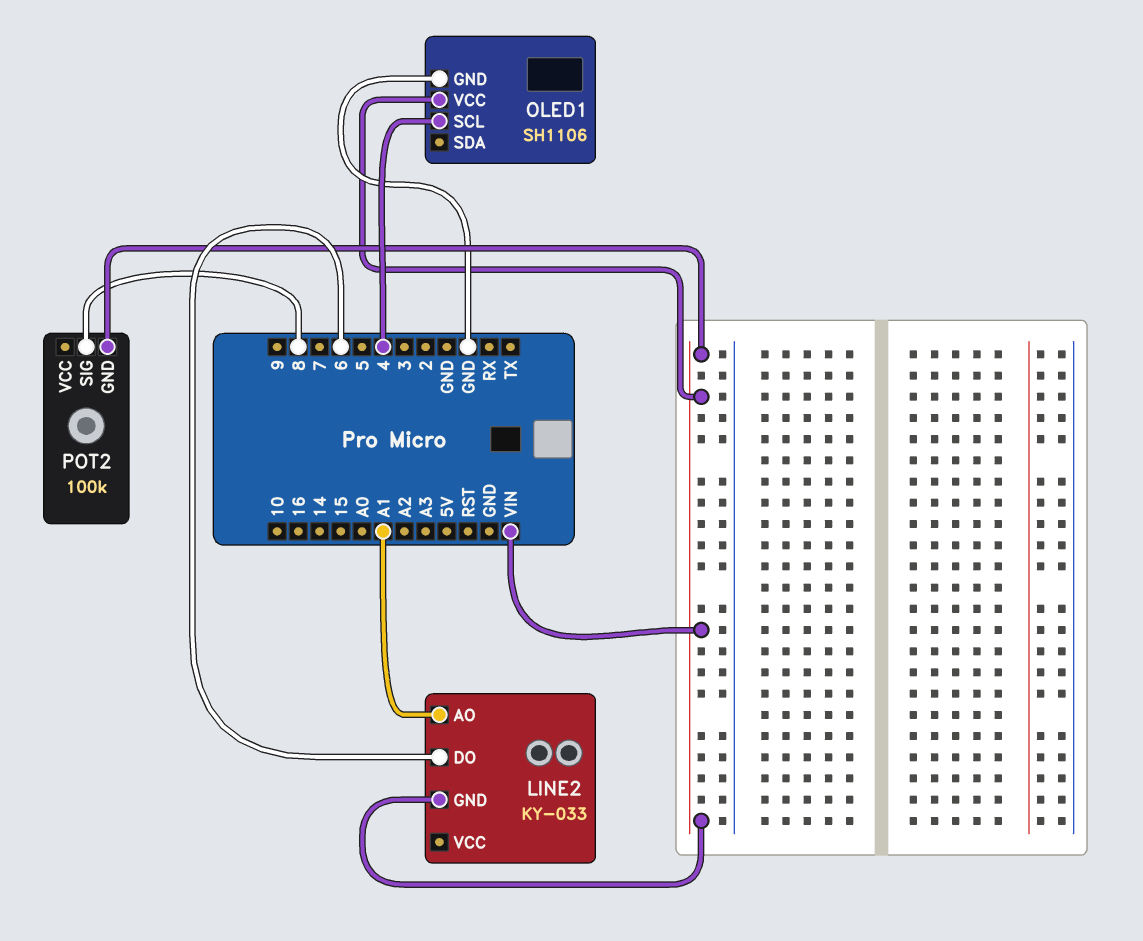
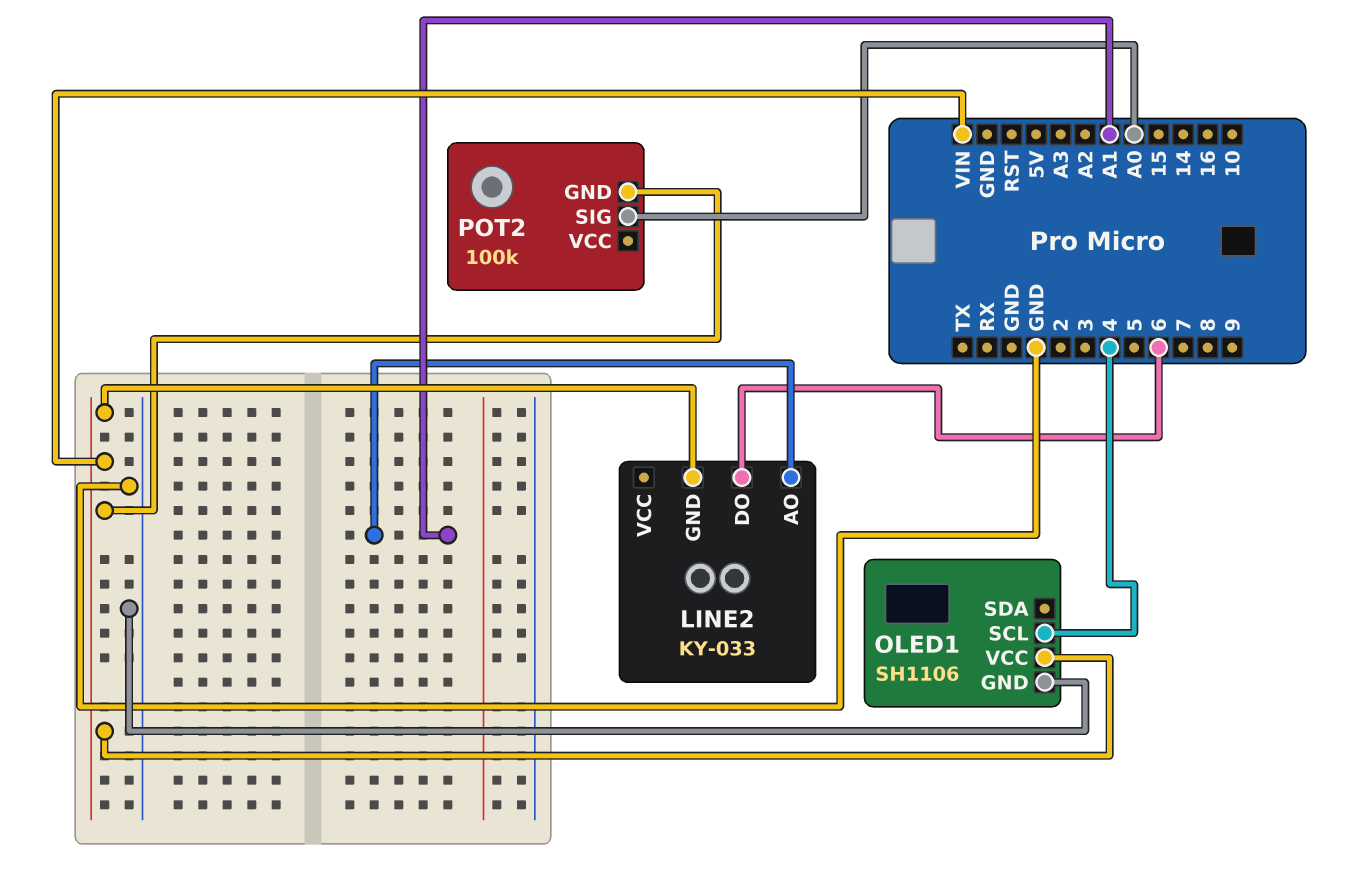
POT2 pin SIG: 8 -> A0

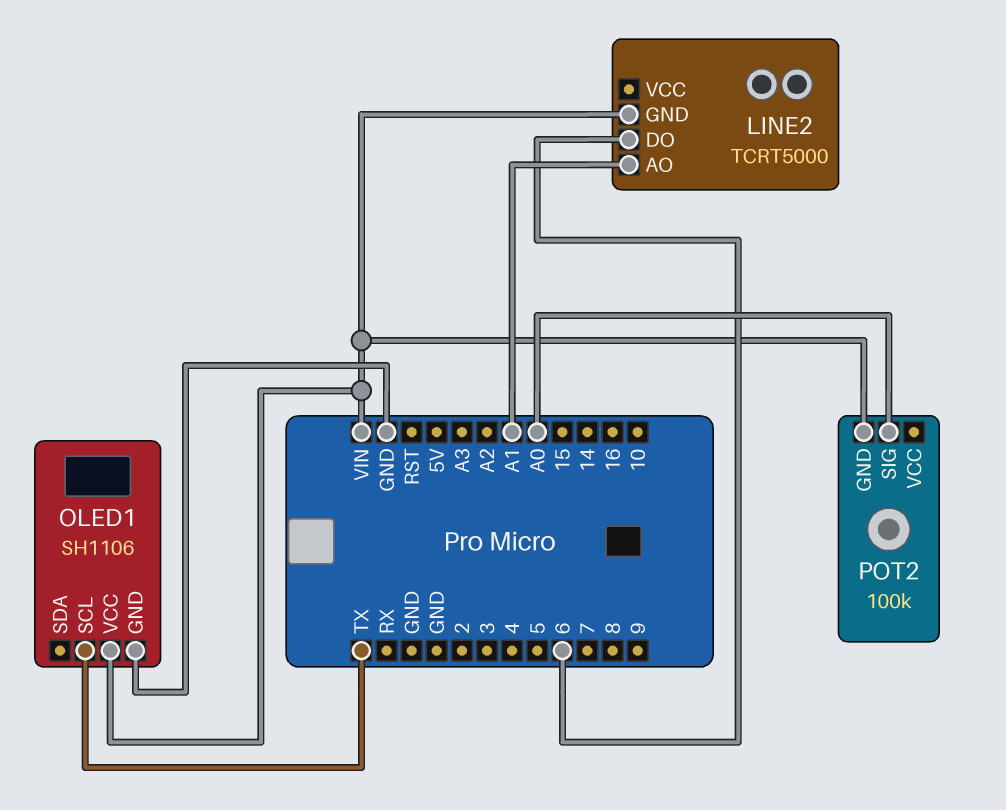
LINE2: KY-033 -> TCRT5000
OLED1 pin SCL: 4 -> TX

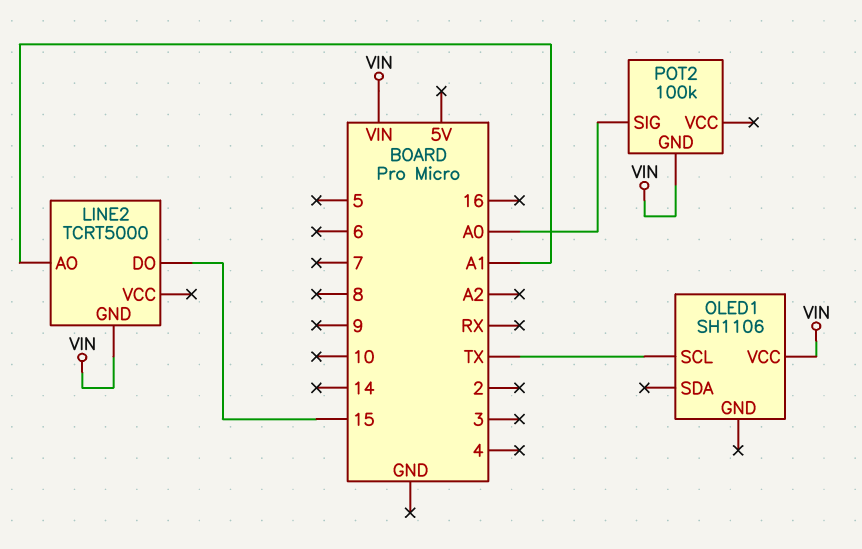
LINE2 pin DO: 6 -> 15
OLED1 pin GND: GND -> none

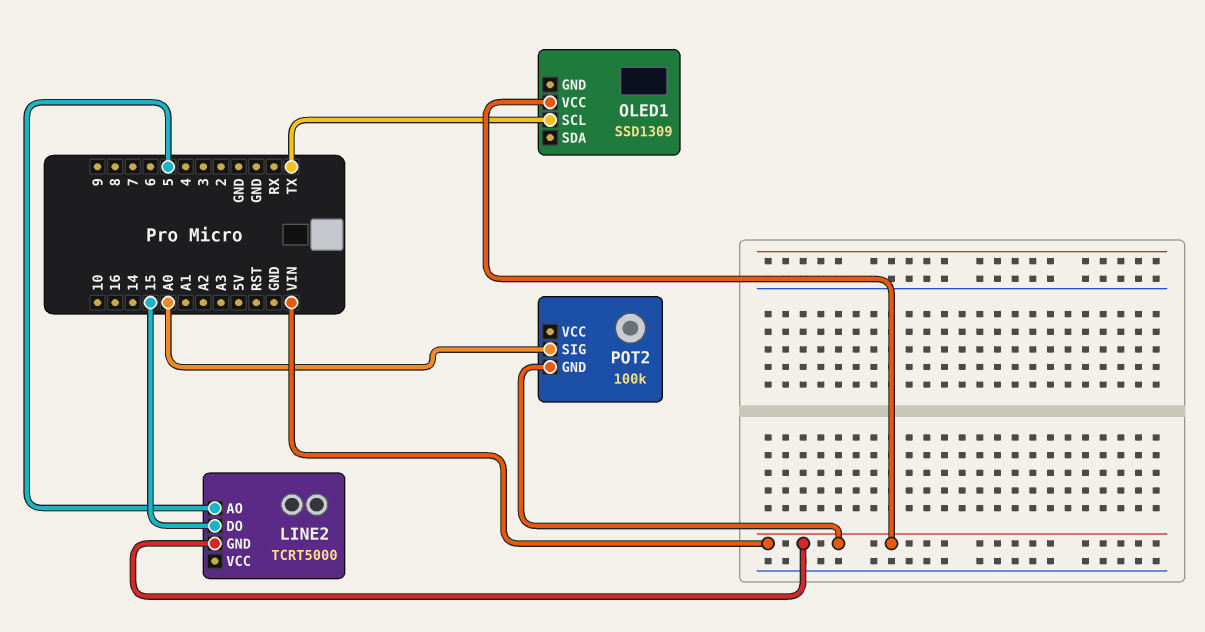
LINE2 pin AO: A1 -> 5
OLED1: SH1106 -> SSD1309

